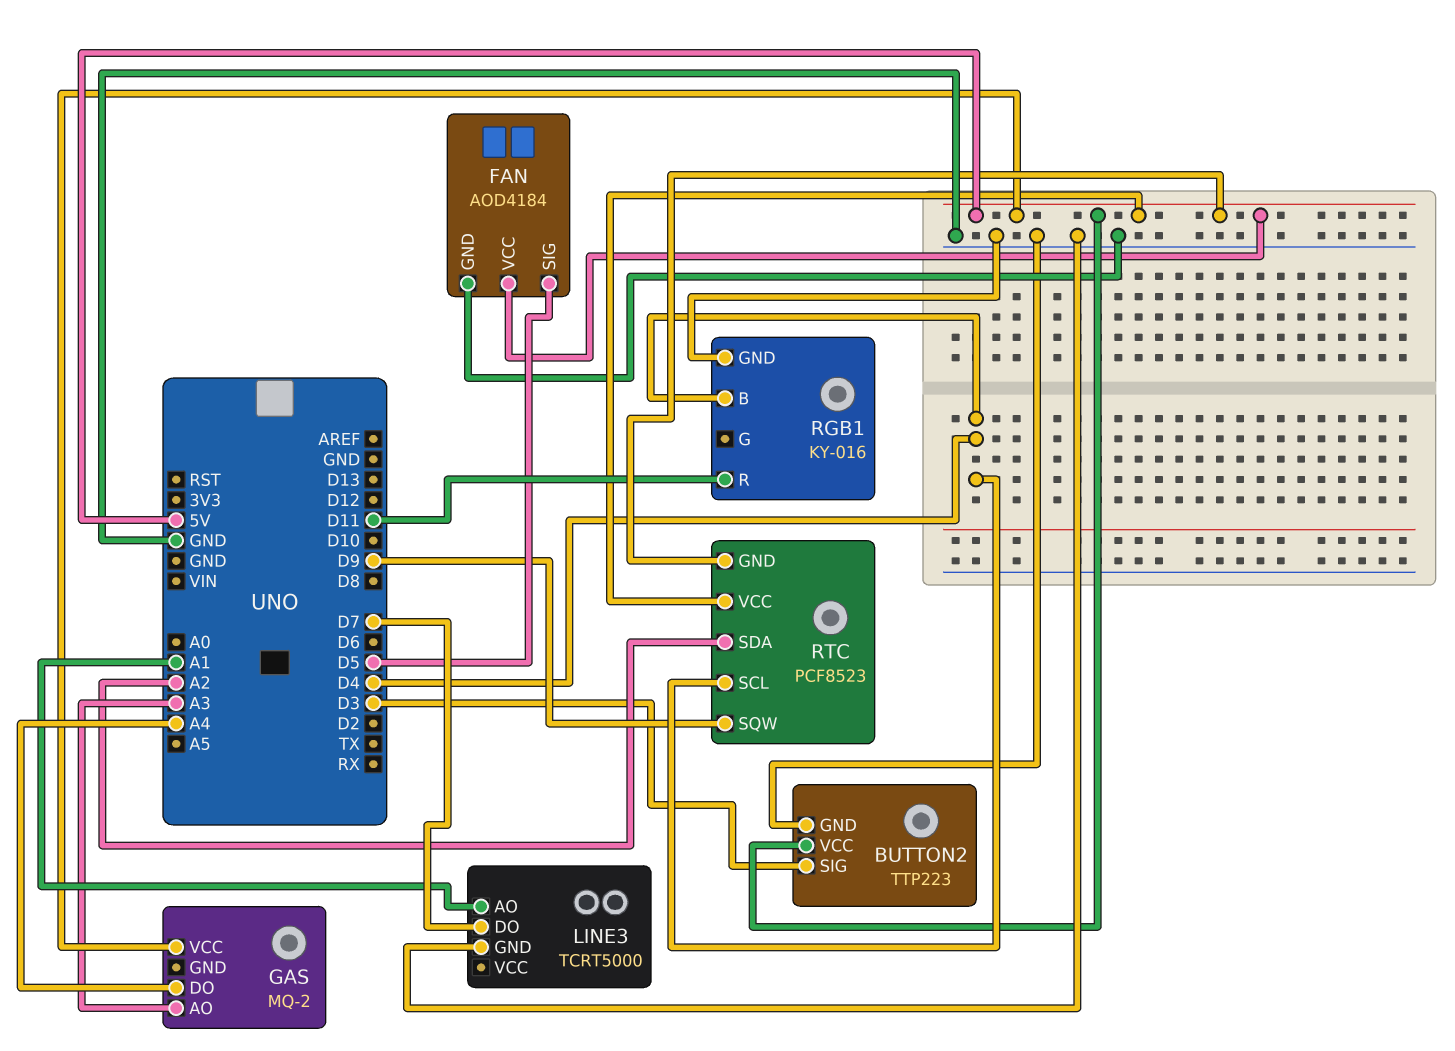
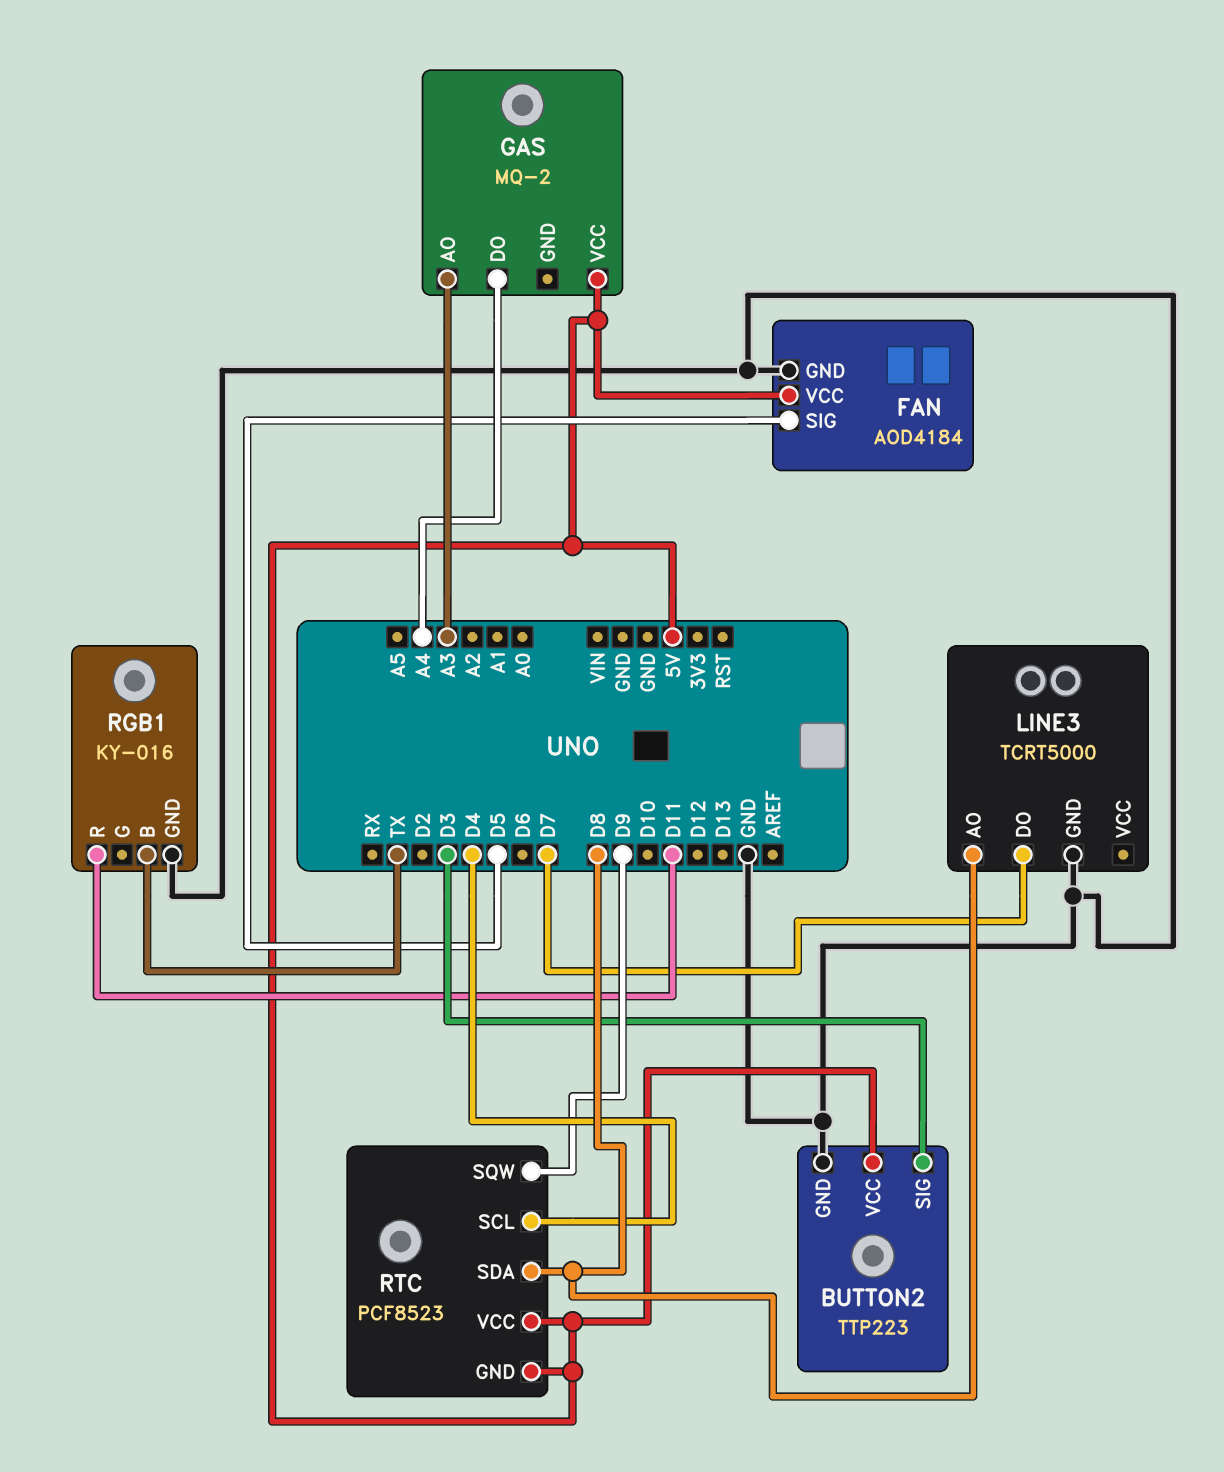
LINE3 pin AO: A1 -> D8
RGB1 pin B: D4 -> TX
RTC pin SDA: A2 -> D8

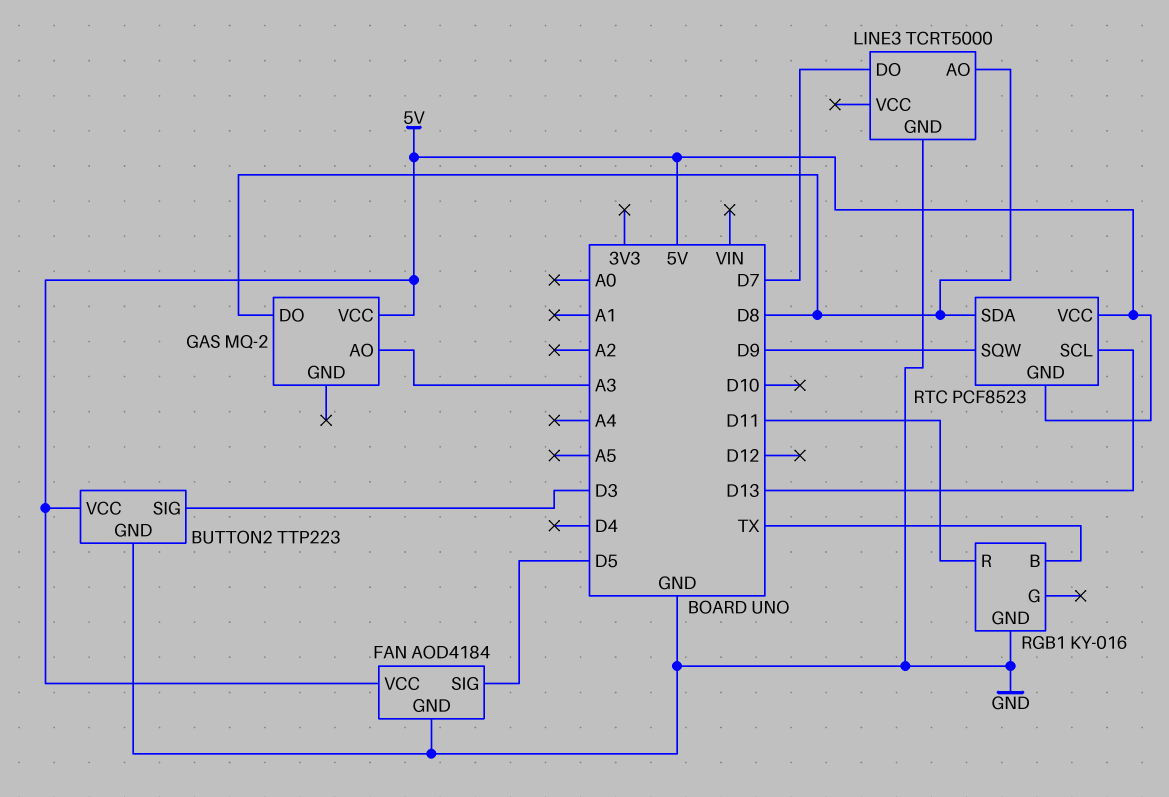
GAS pin DO: A4 -> D8
RTC pin SCL: D4 -> D13

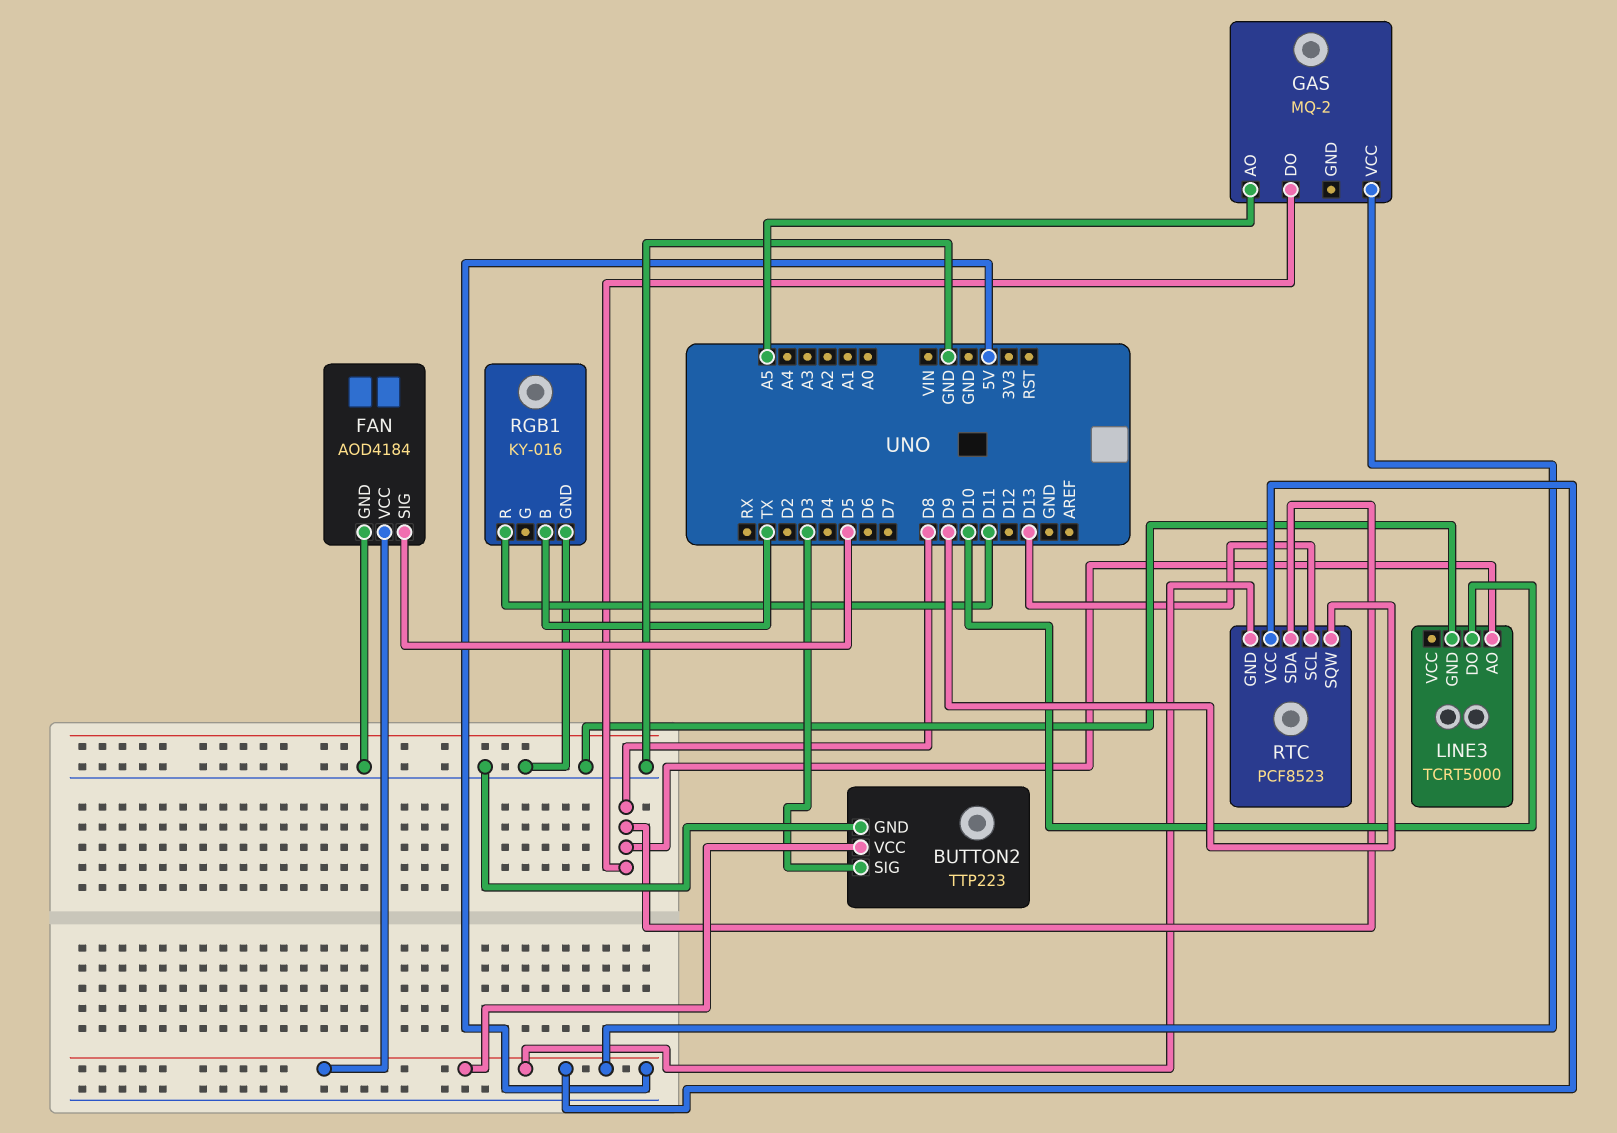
GAS pin AO: A3 -> A5
LINE3 pin DO: D7 -> D10

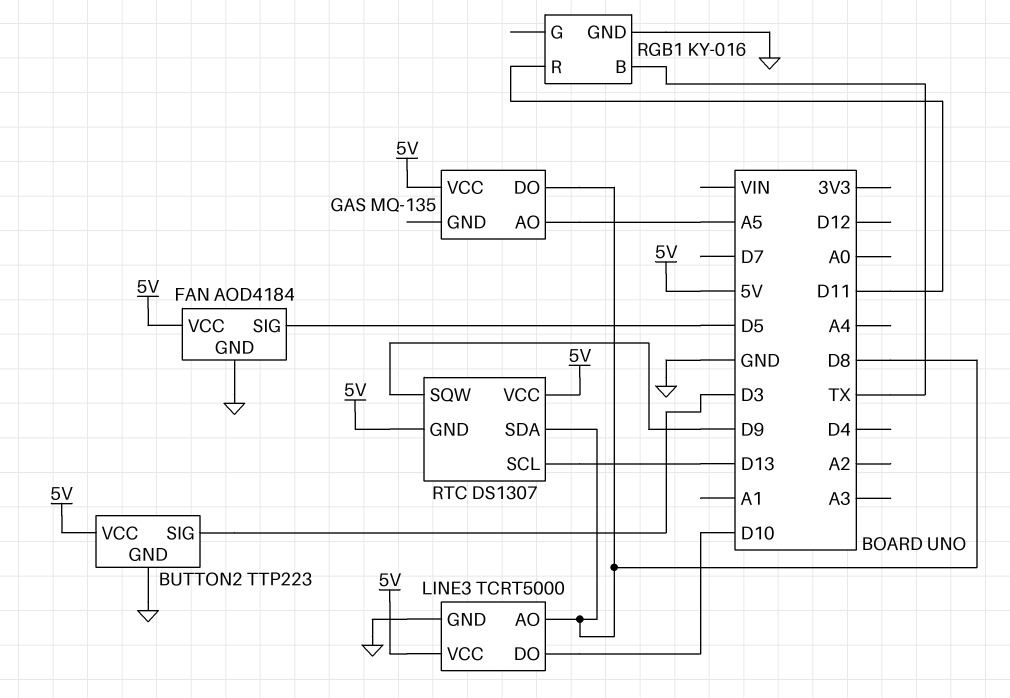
GAS: MQ-2 -> MQ-135
LINE3 pin VCC: none -> 5V
RTC: PCF8523 -> DS1307

